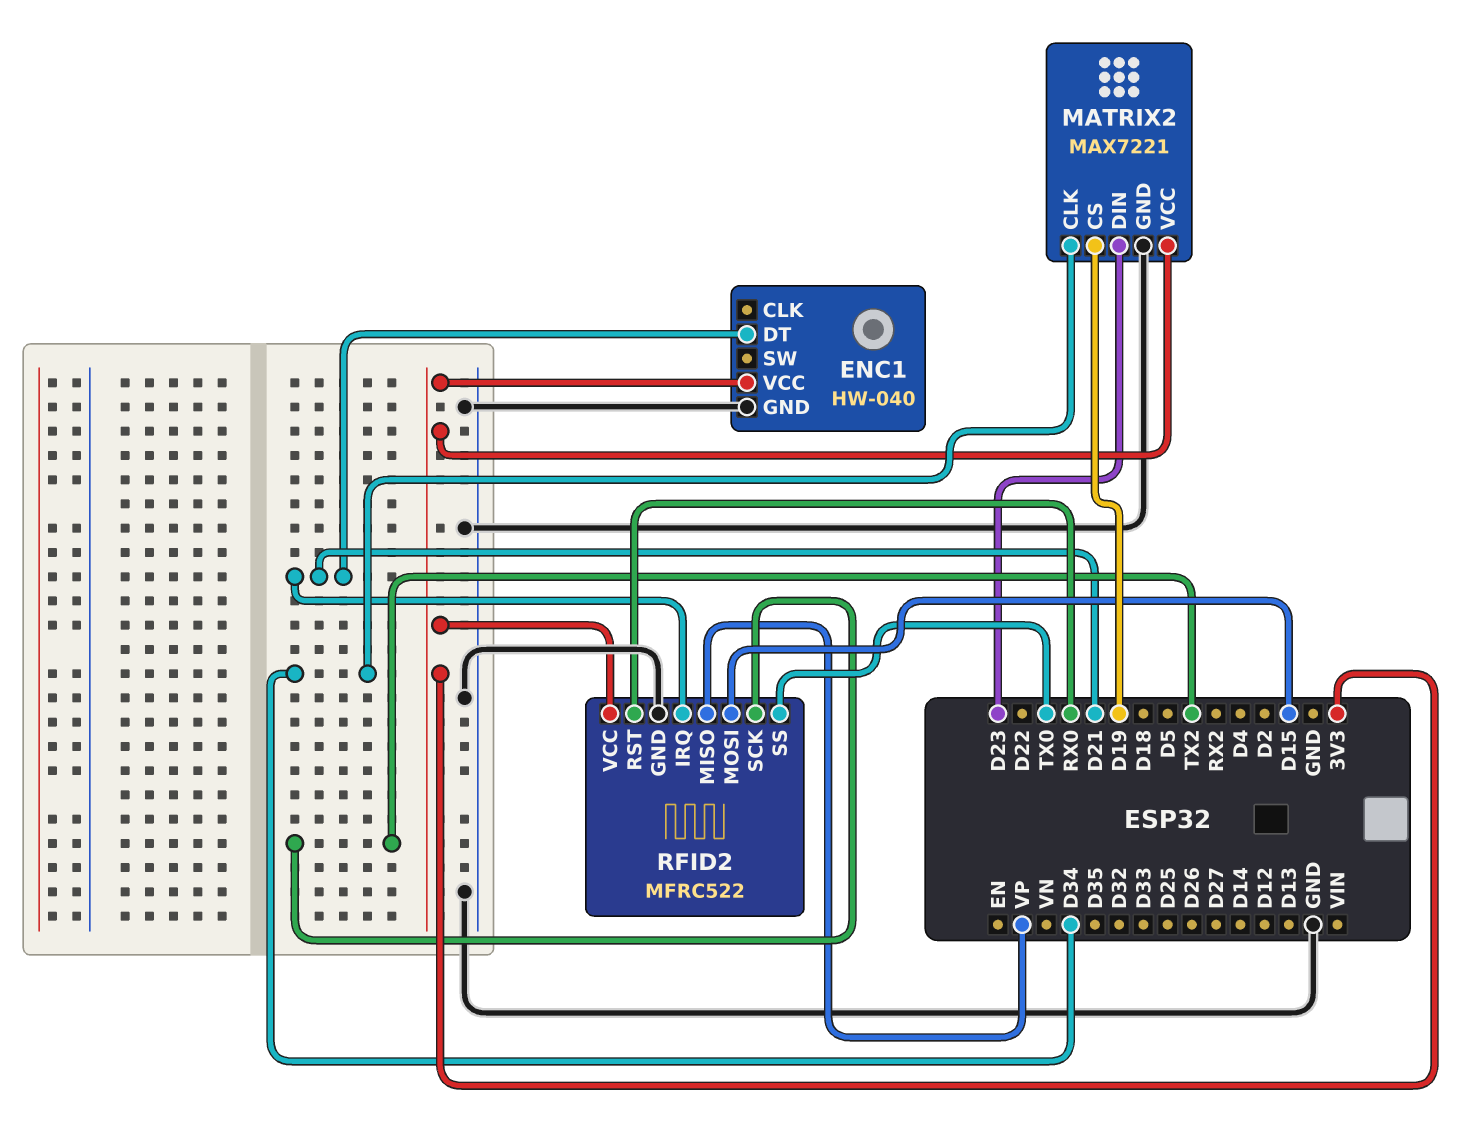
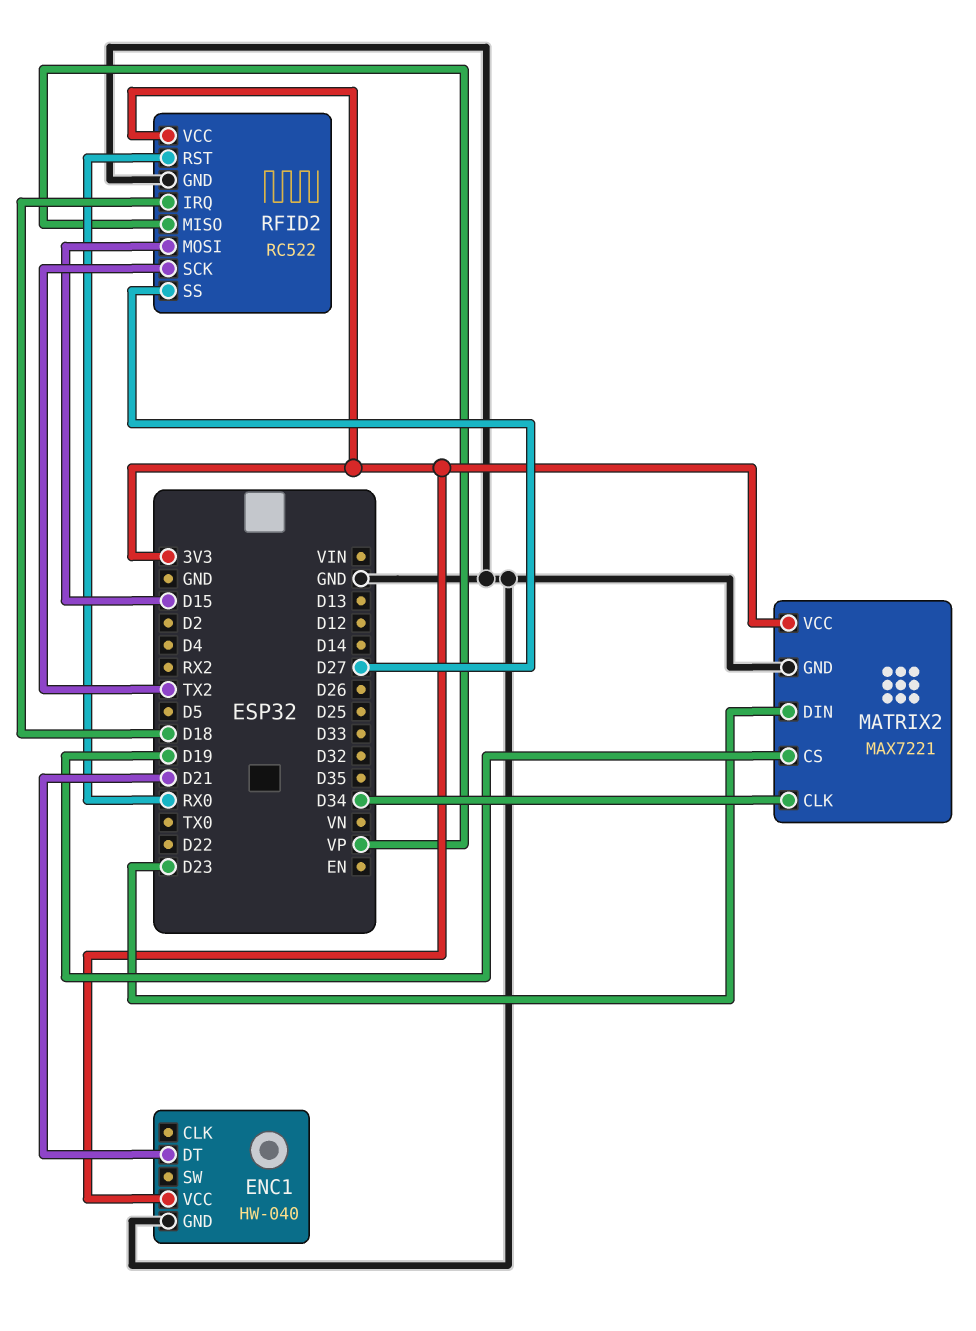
RFID2: MFRC522 -> RC522
RFID2 pin IRQ: D21 -> D18
RFID2 pin SS: TX0 -> D27

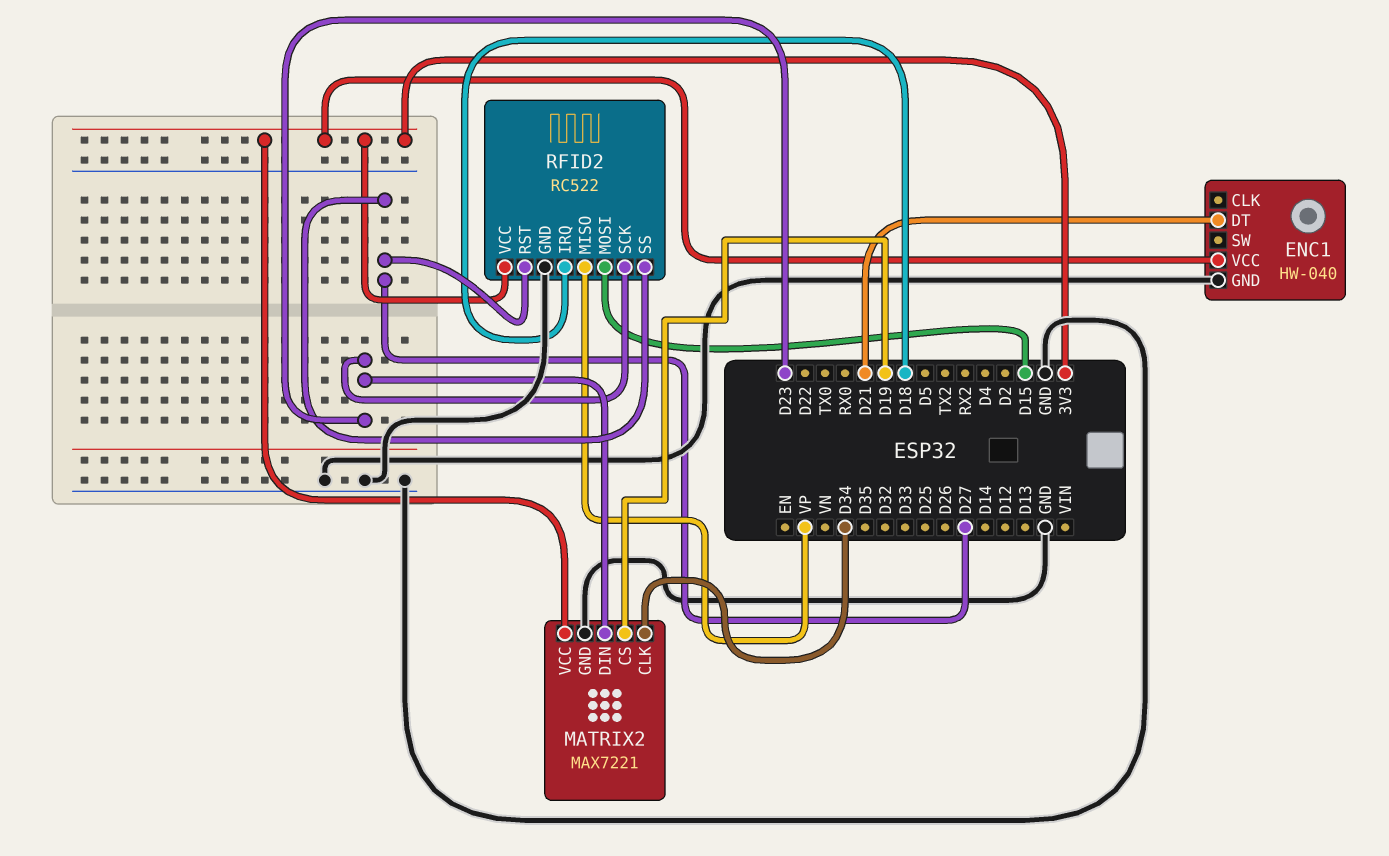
RFID2 pin RST: RX0 -> D27
RFID2 pin SCK: TX2 -> D23

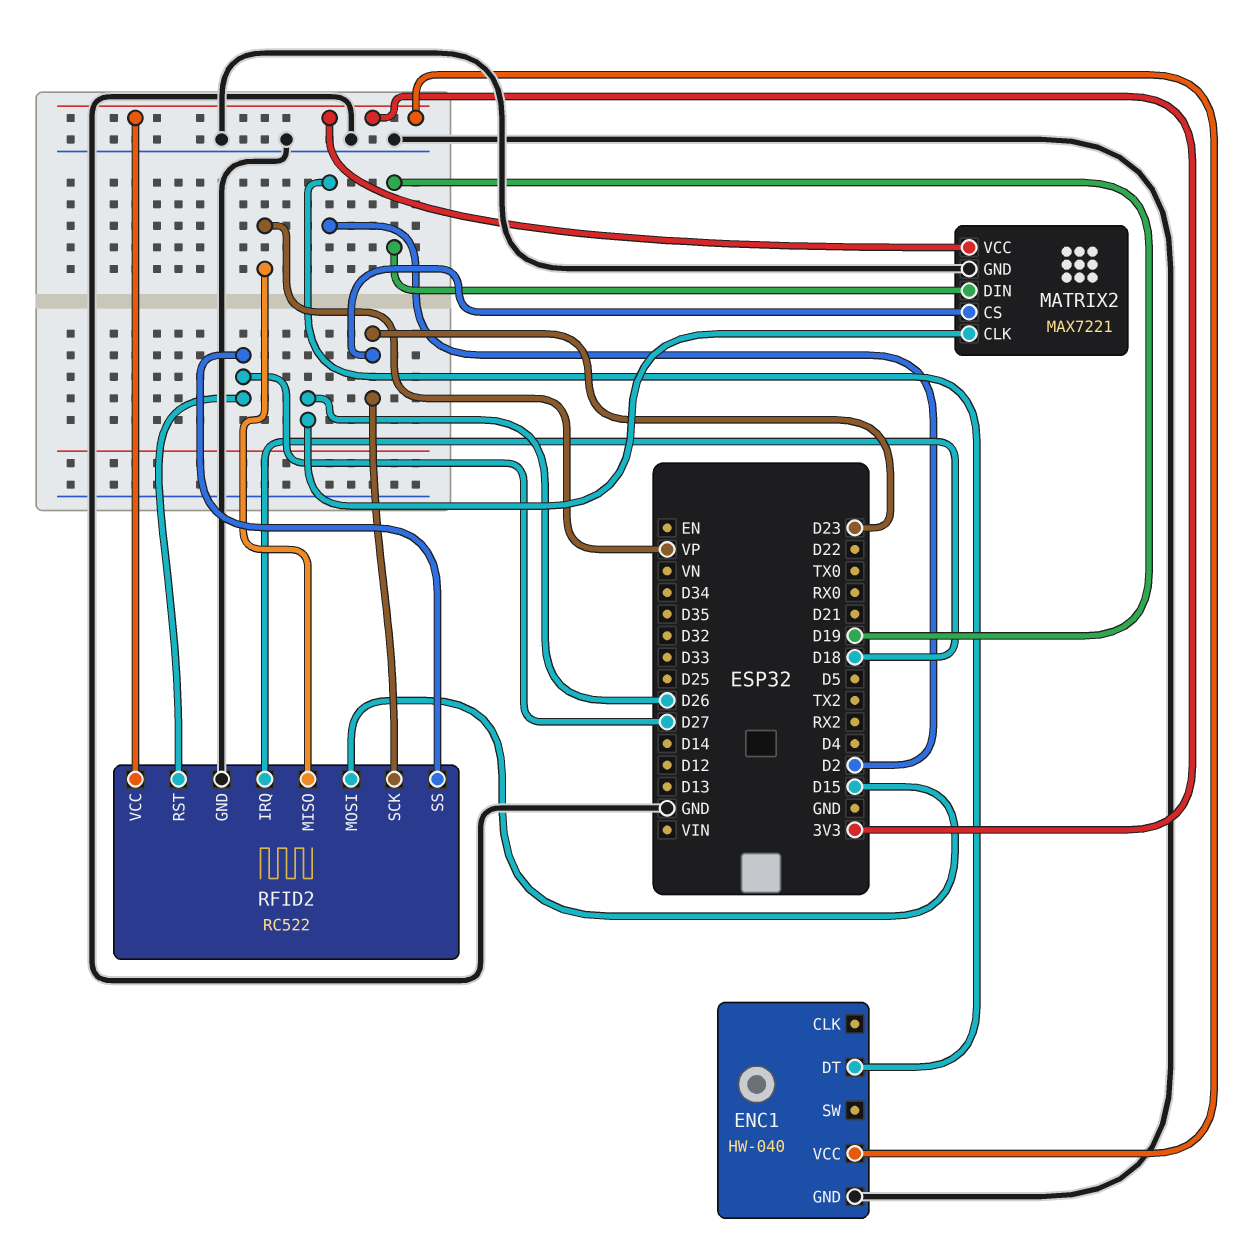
ENC1 pin DT: D21 -> D2
MATRIX2 pin CLK: D34 -> D26
MATRIX2 pin CS: D19 -> D23
MATRIX2 pin DIN: D23 -> D19

